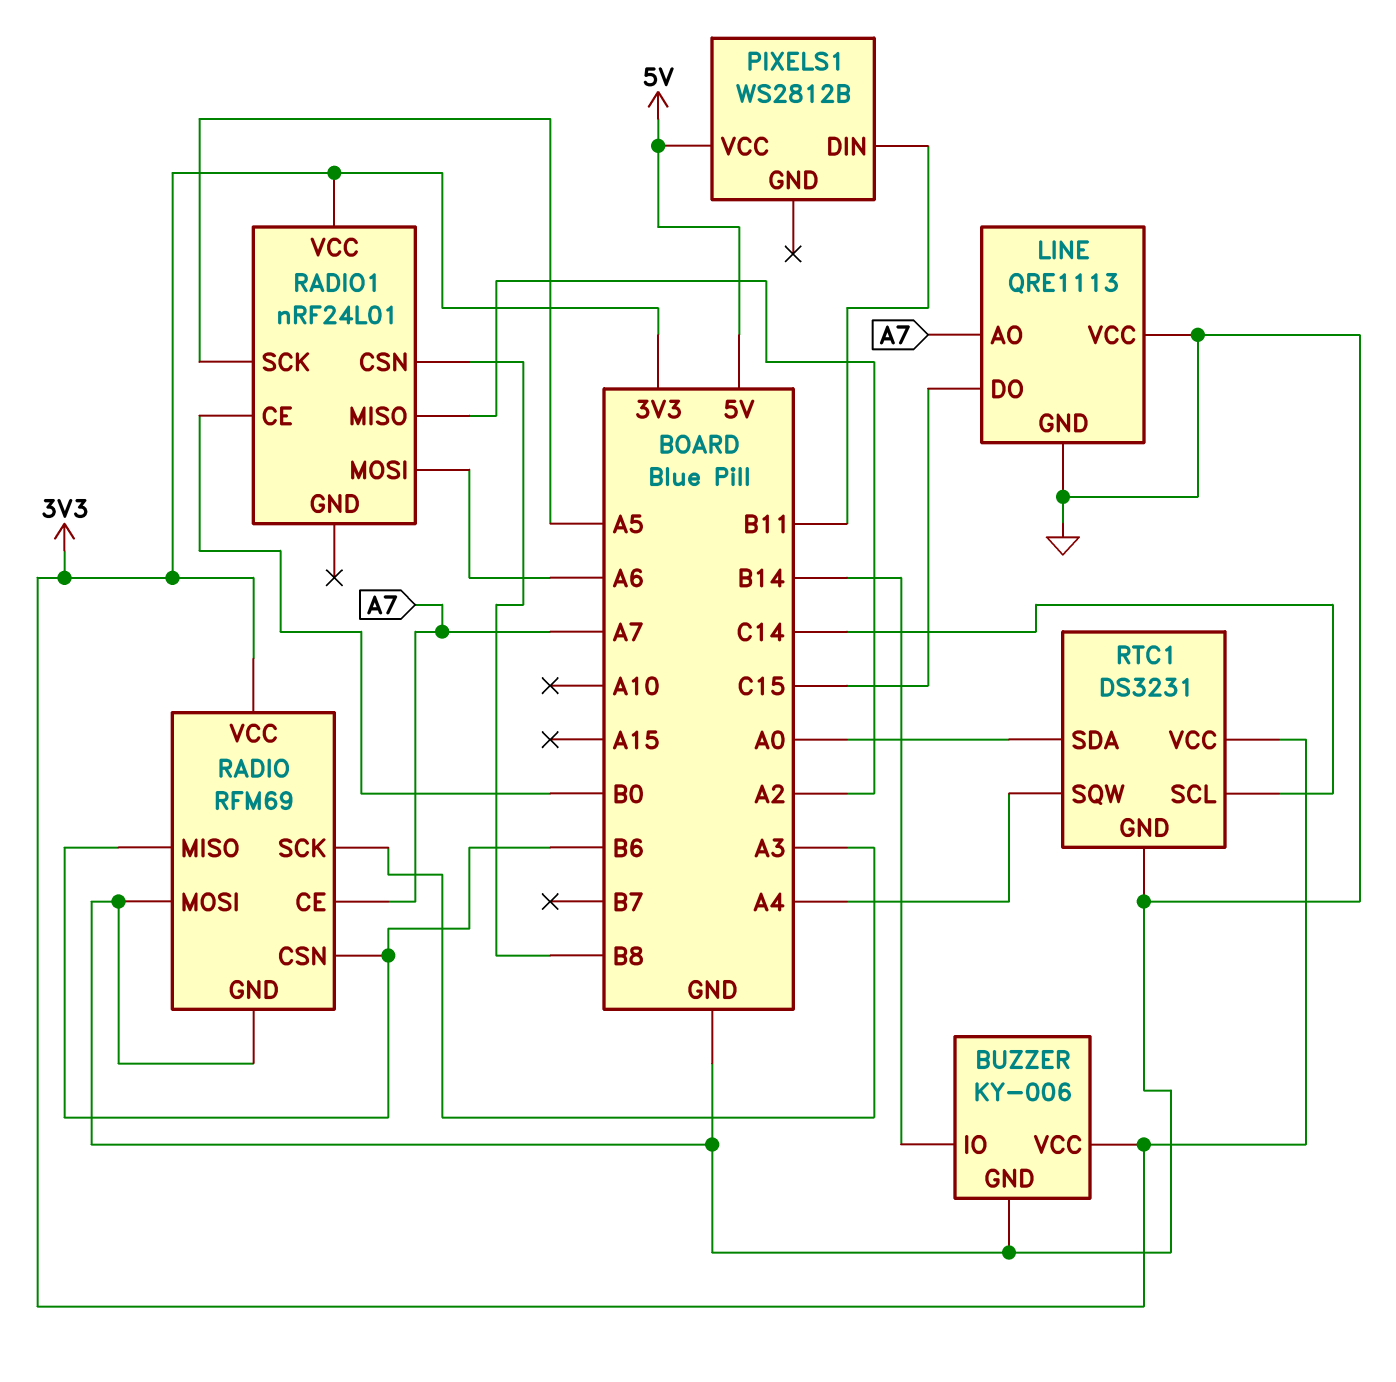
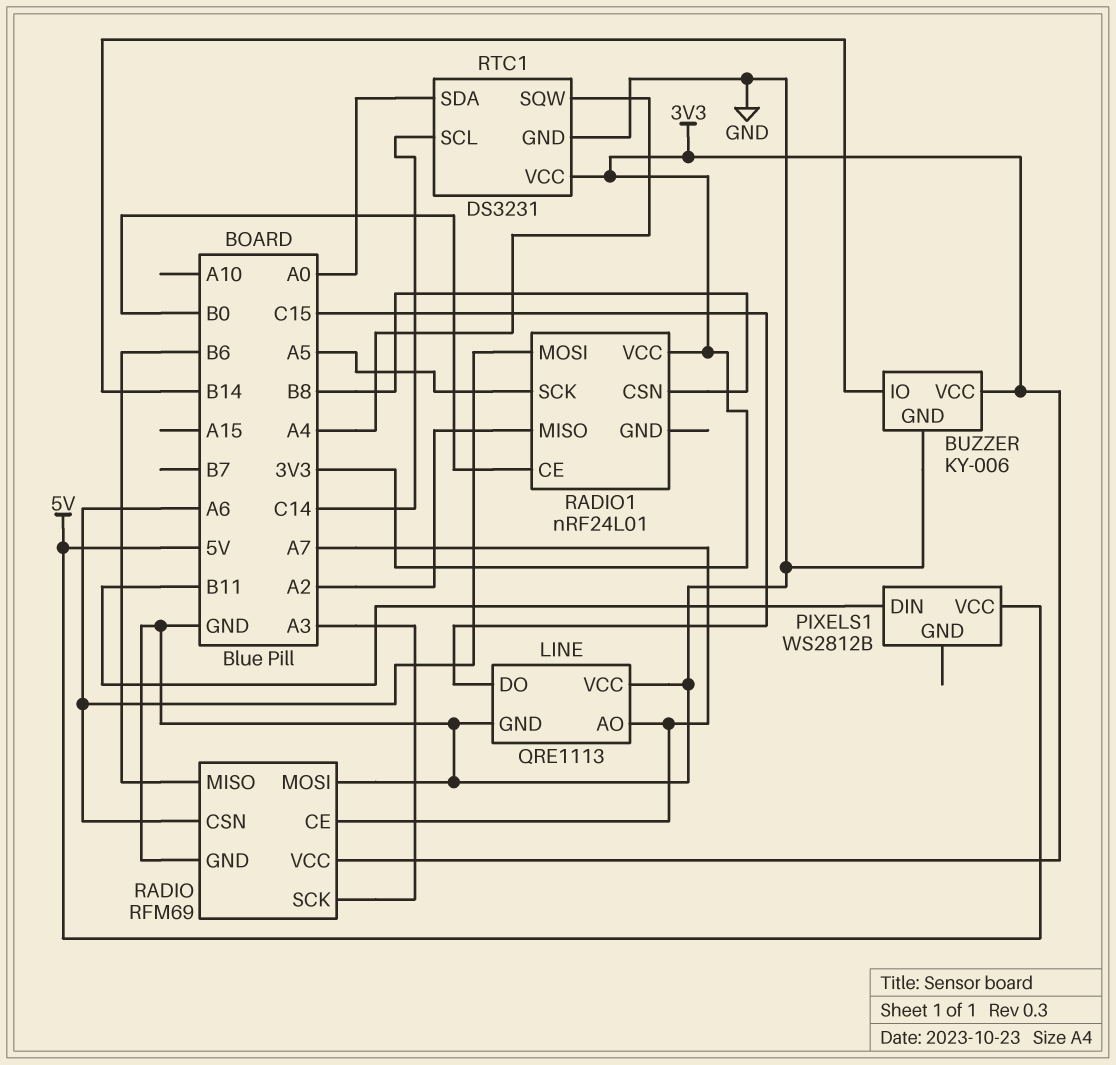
RADIO pin CSN: B6 -> A6

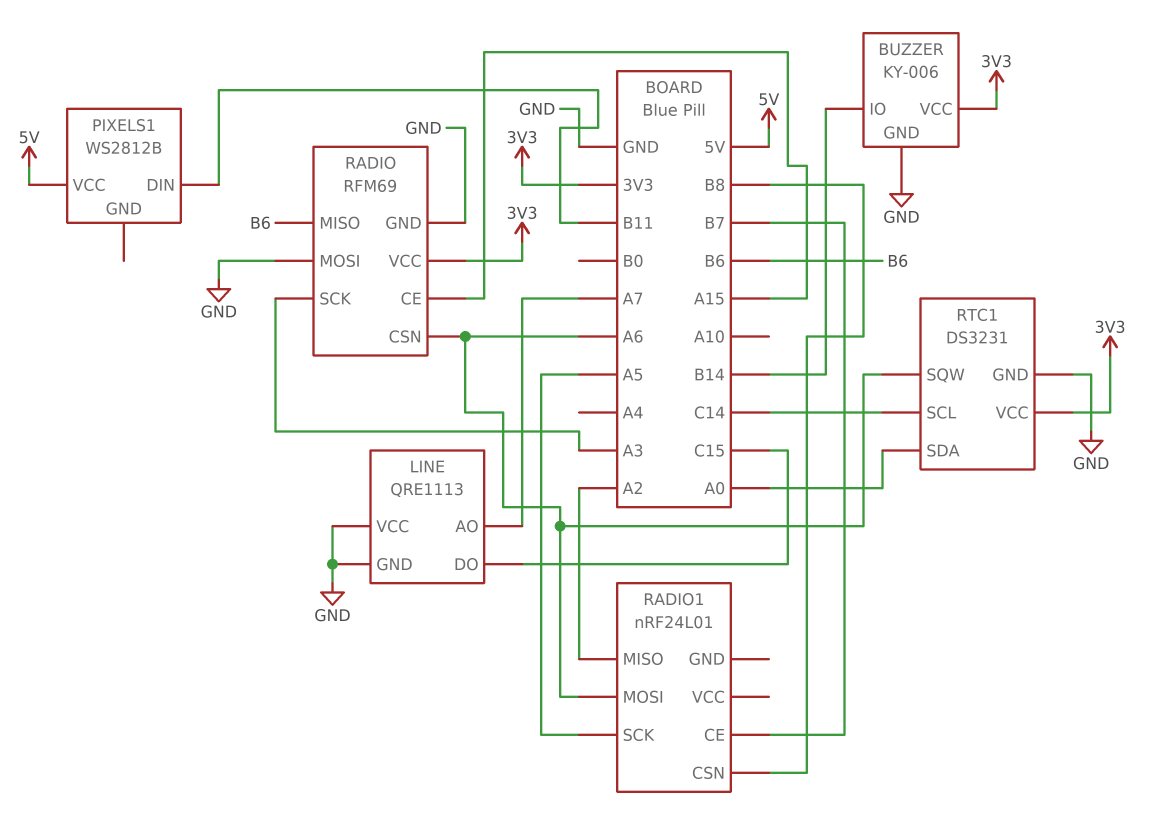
RADIO pin CE: A7 -> A15
RADIO1 pin CE: B0 -> B7
RADIO1 pin VCC: 3V3 -> none
RTC1 pin SQW: A4 -> A6

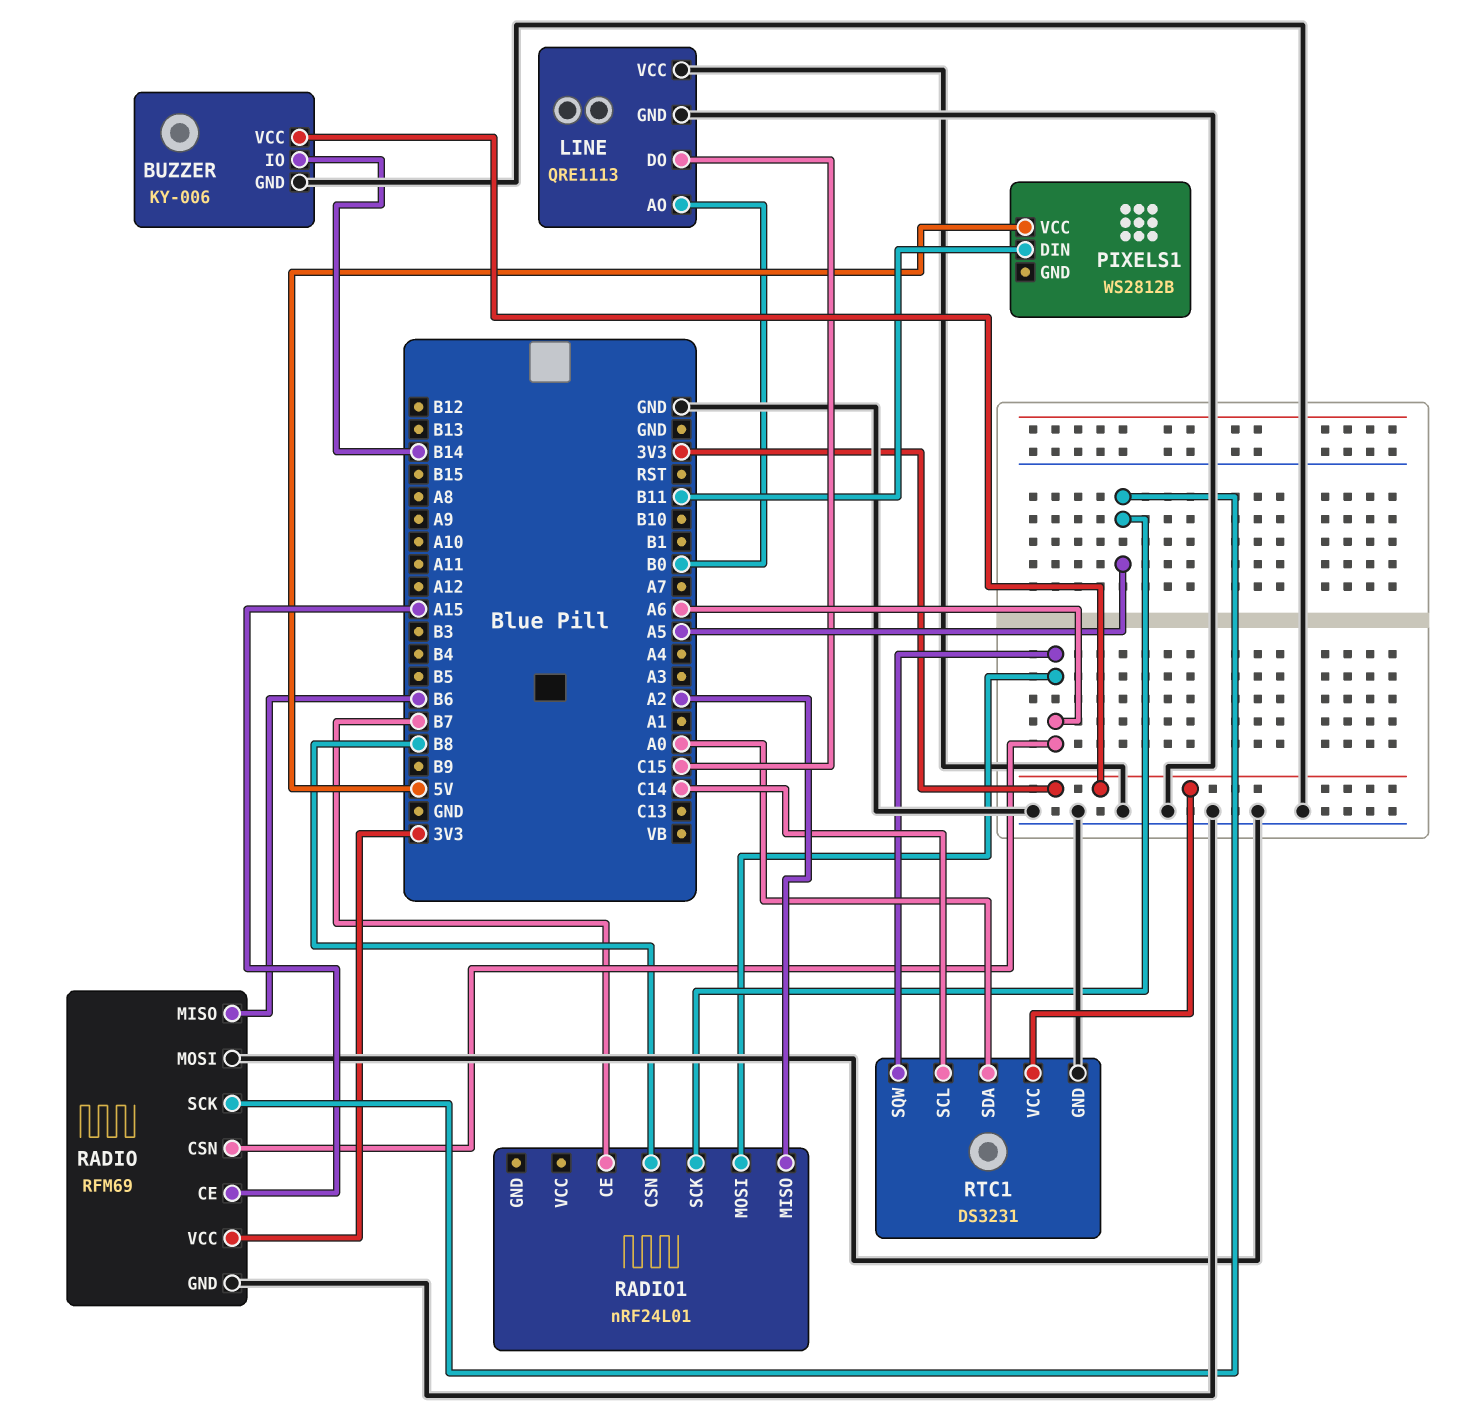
LINE pin AO: A7 -> B0
RADIO pin SCK: A3 -> A5

